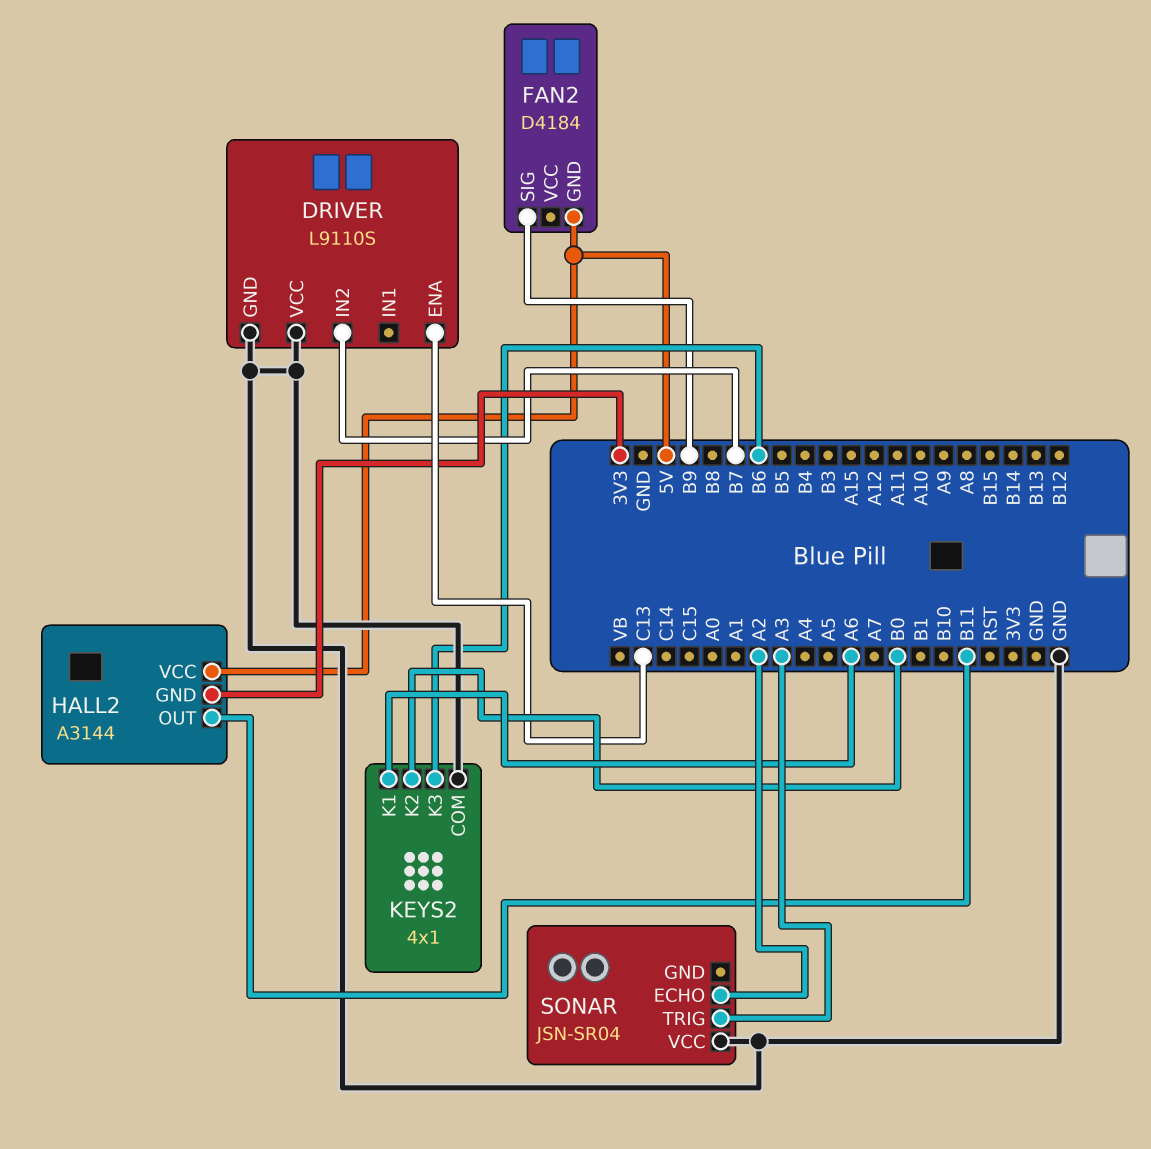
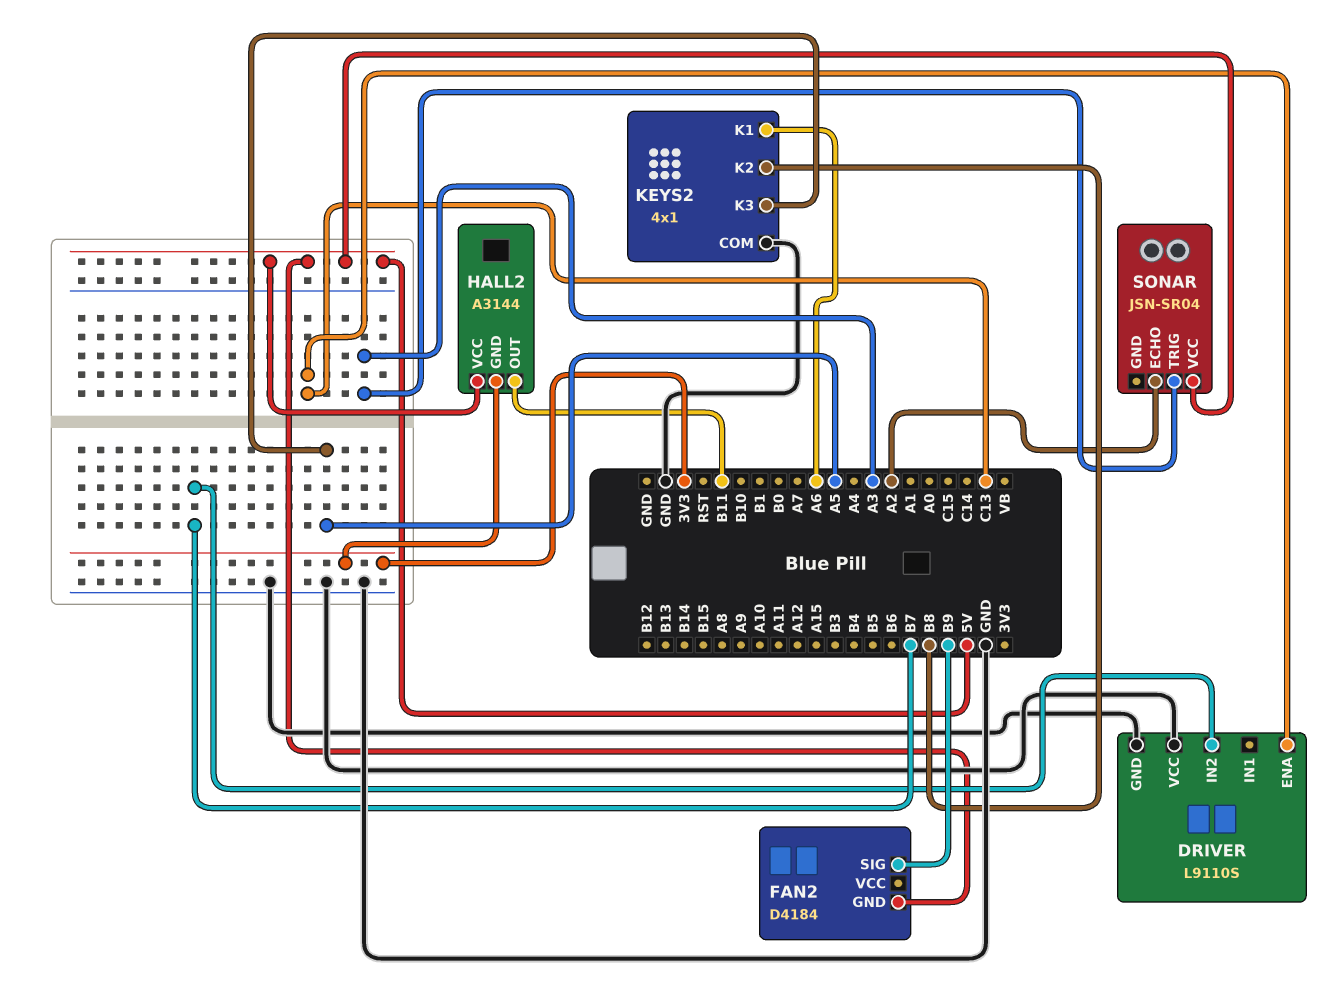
KEYS2 pin K2: B0 -> B8
KEYS2 pin K3: B6 -> A5
SONAR pin VCC: GND -> 5V

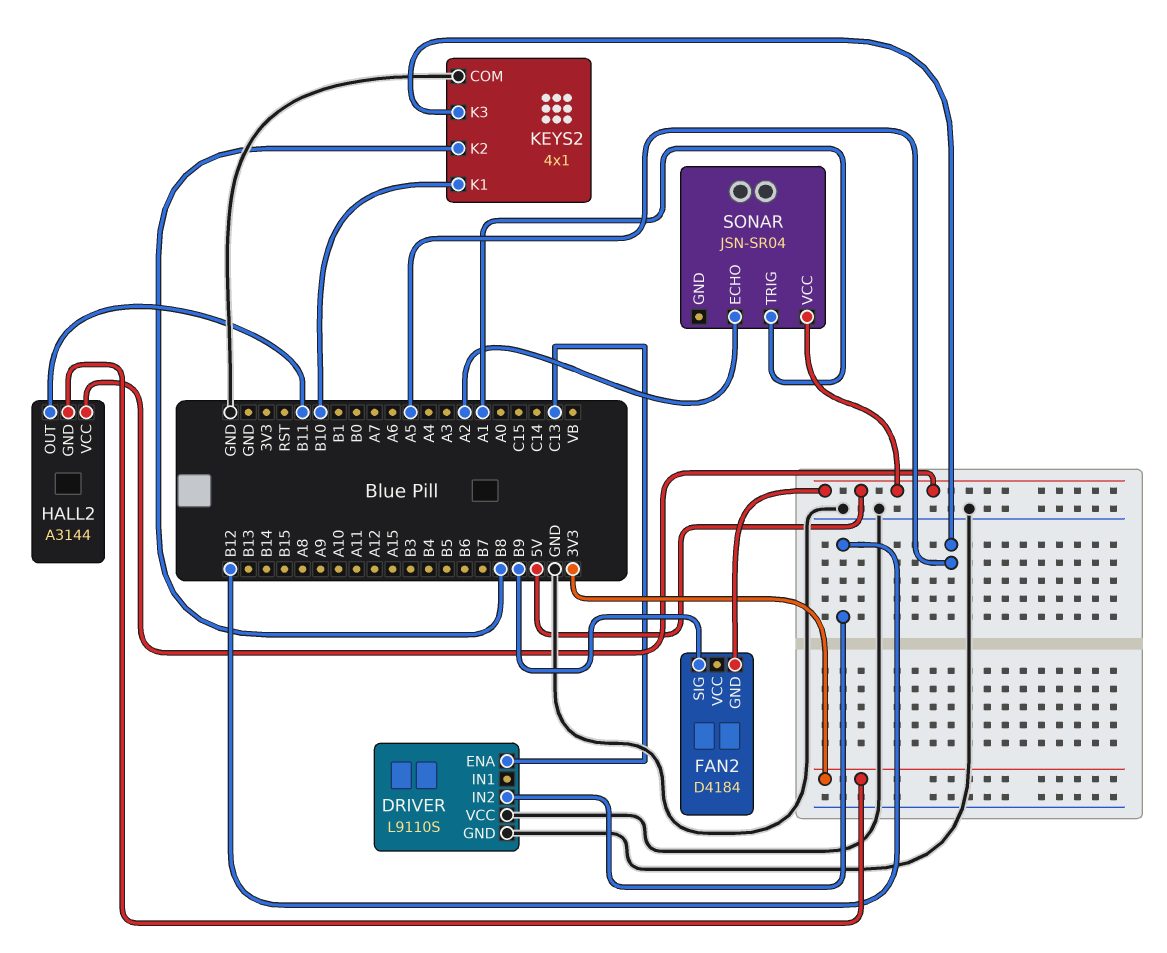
DRIVER pin IN2: B7 -> B12
KEYS2 pin K1: A6 -> B10
SONAR pin TRIG: A3 -> A1

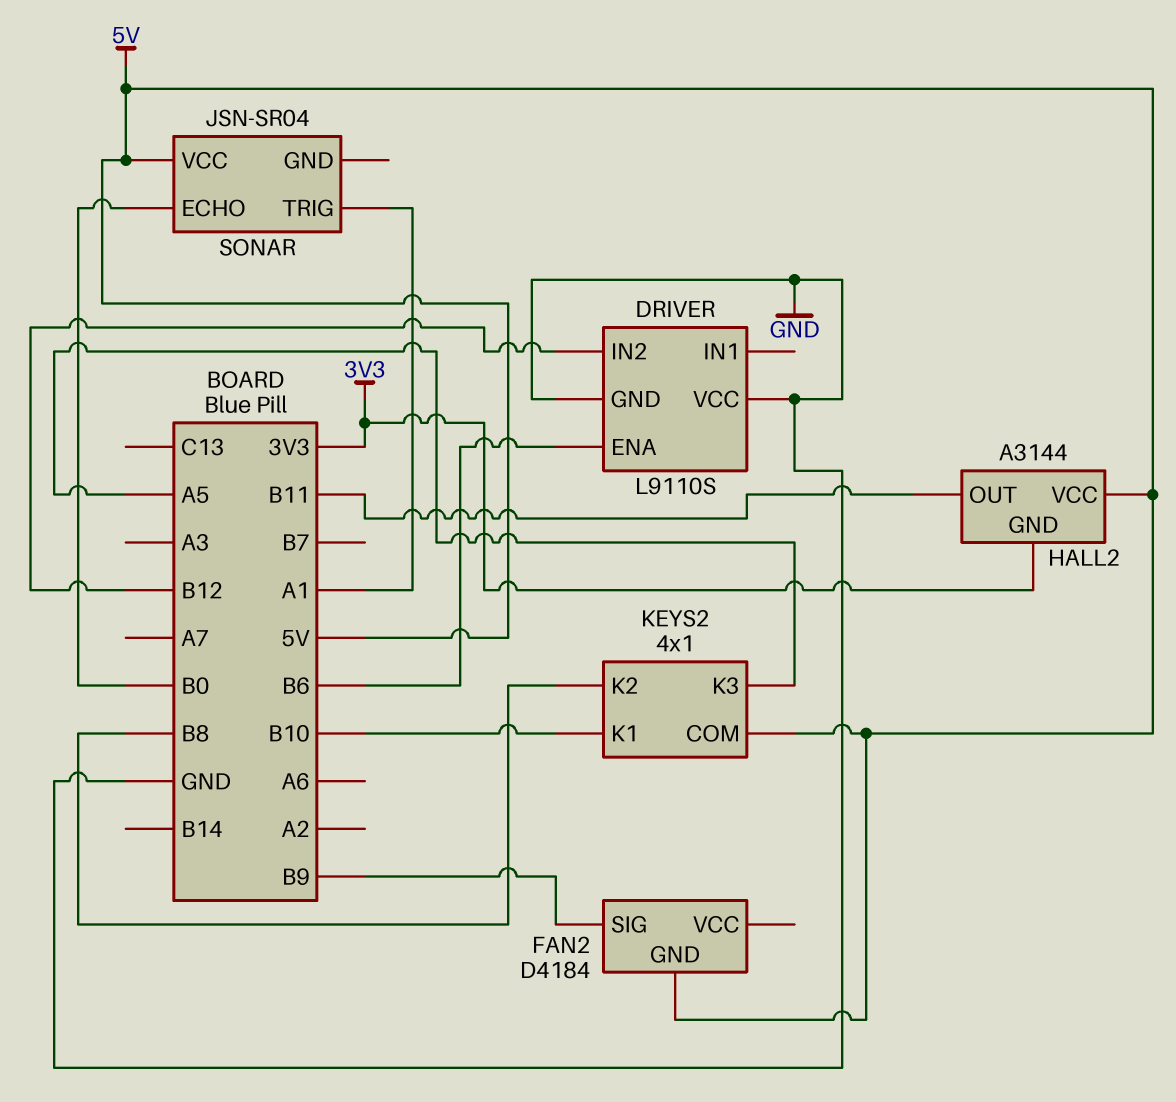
DRIVER pin ENA: C13 -> B6
KEYS2 pin COM: GND -> 5V
SONAR pin ECHO: A2 -> B0

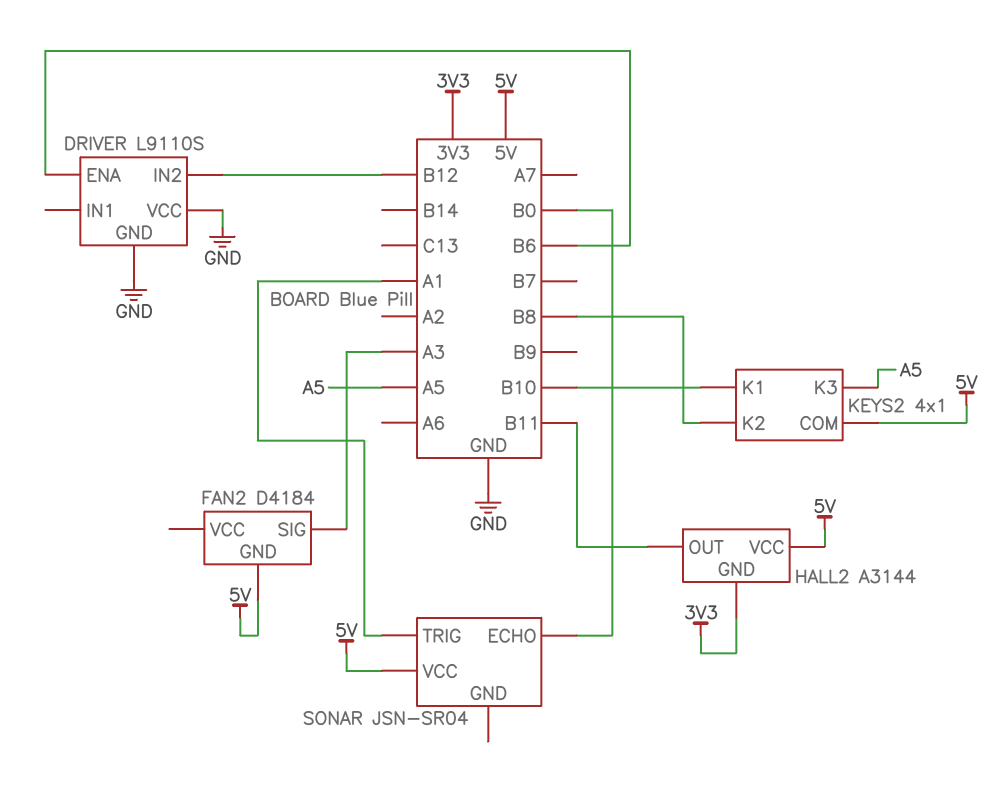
FAN2 pin SIG: B9 -> A3

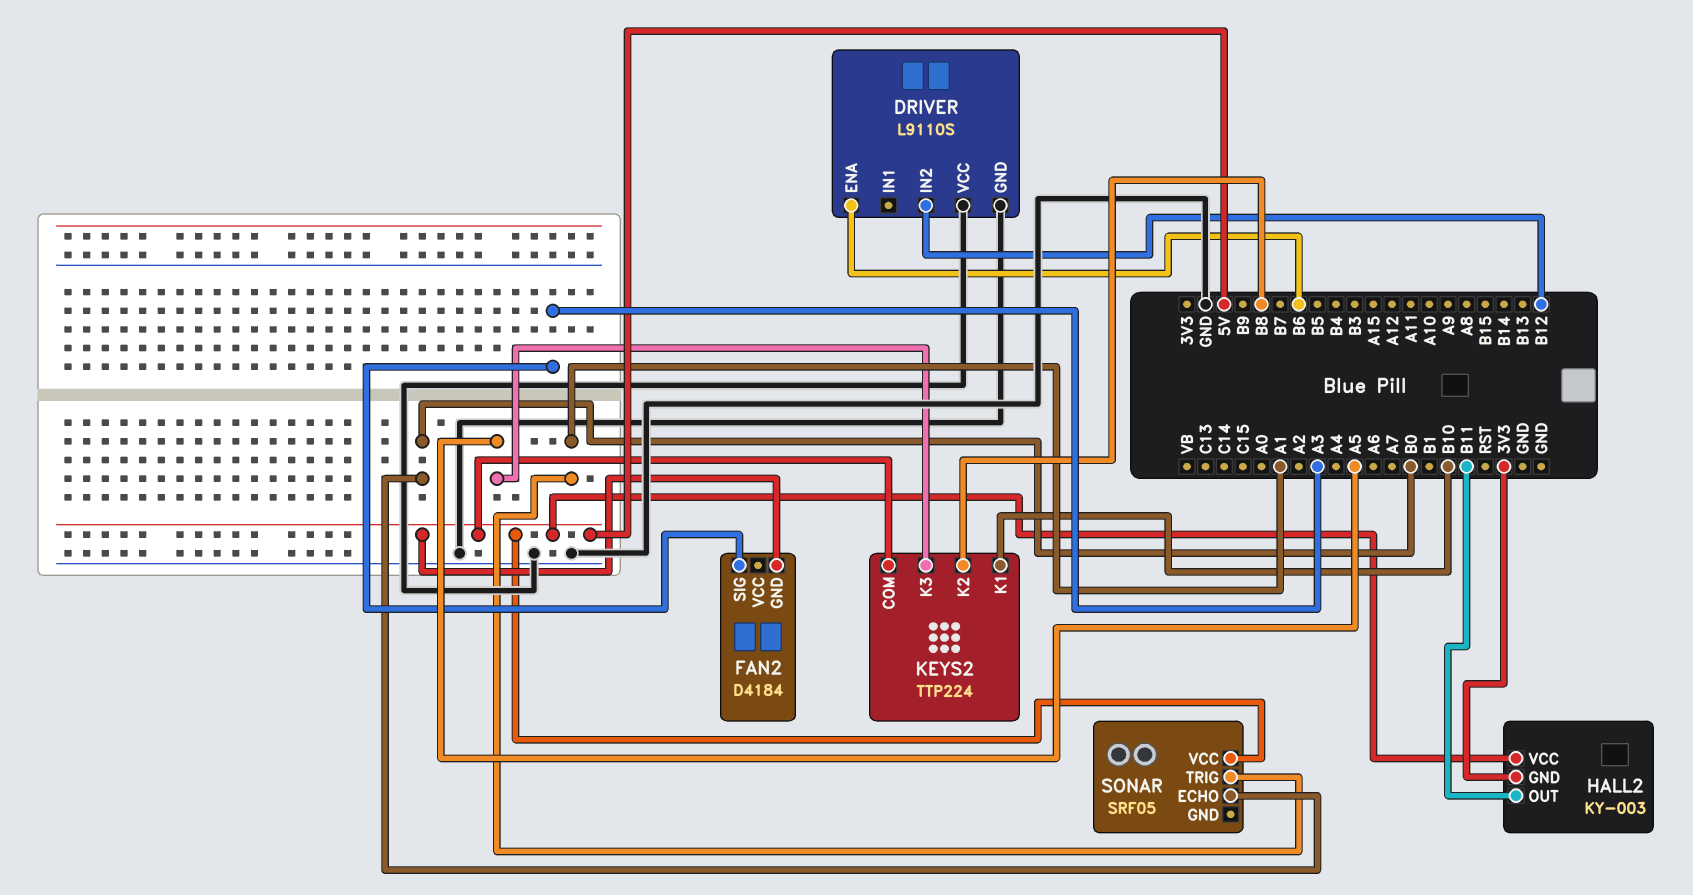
HALL2: A3144 -> KY-003
KEYS2: 4x1 -> TTP224
SONAR: JSN-SR04 -> SRF05

